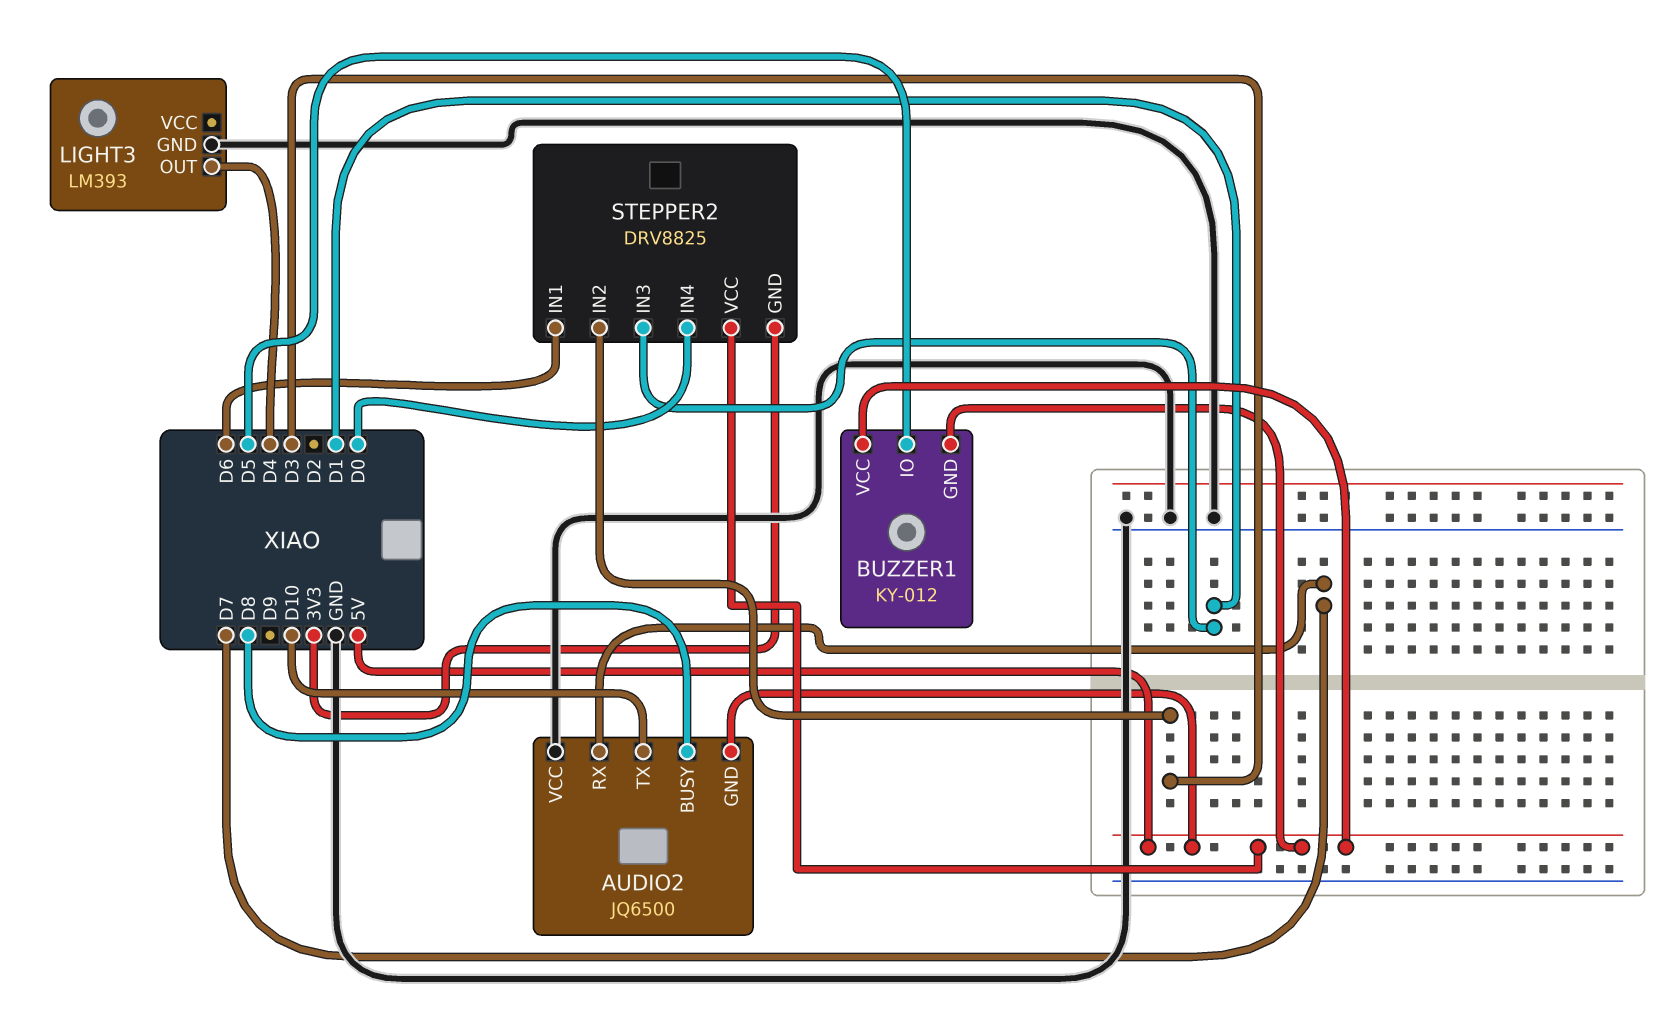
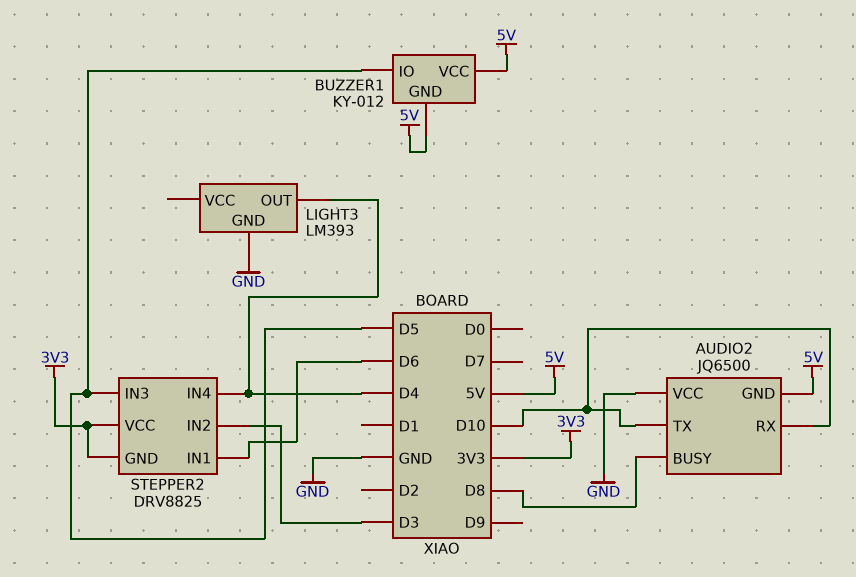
AUDIO2 pin RX: D7 -> D10
STEPPER2 pin IN3: D1 -> D5
STEPPER2 pin IN4: D0 -> D4
STEPPER2 pin VCC: 5V -> 3V3

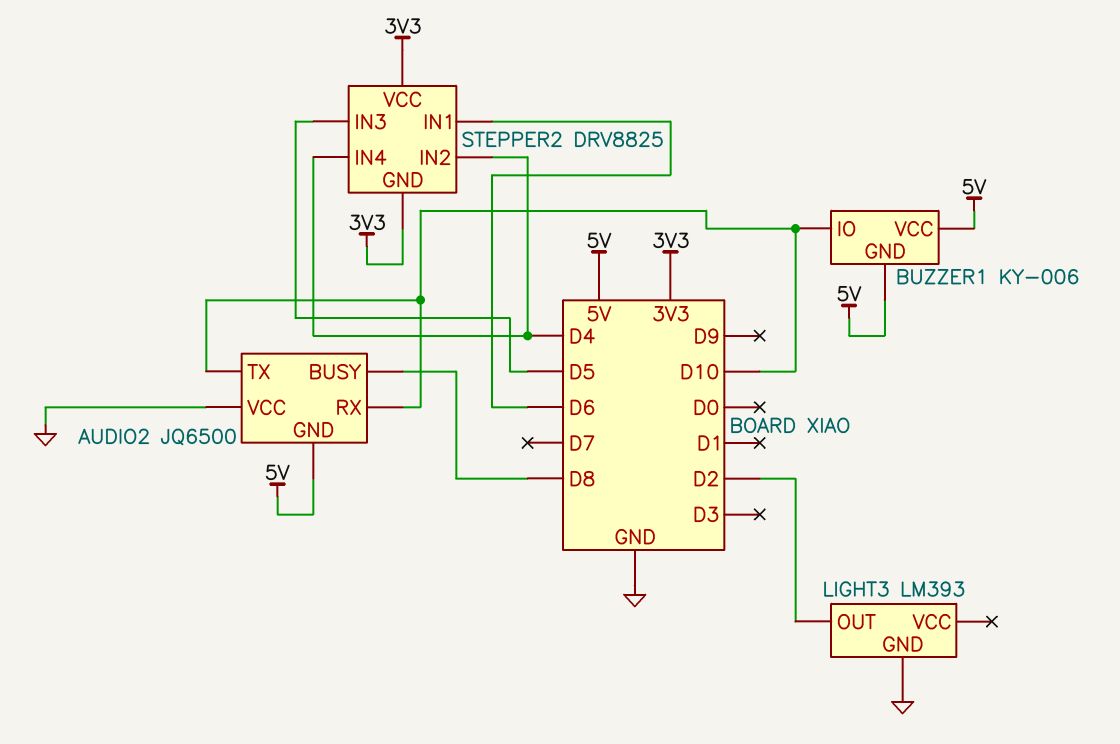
BUZZER1: KY-012 -> KY-006
BUZZER1 pin IO: D5 -> D10
LIGHT3 pin OUT: D4 -> D2
STEPPER2 pin IN2: D3 -> D4

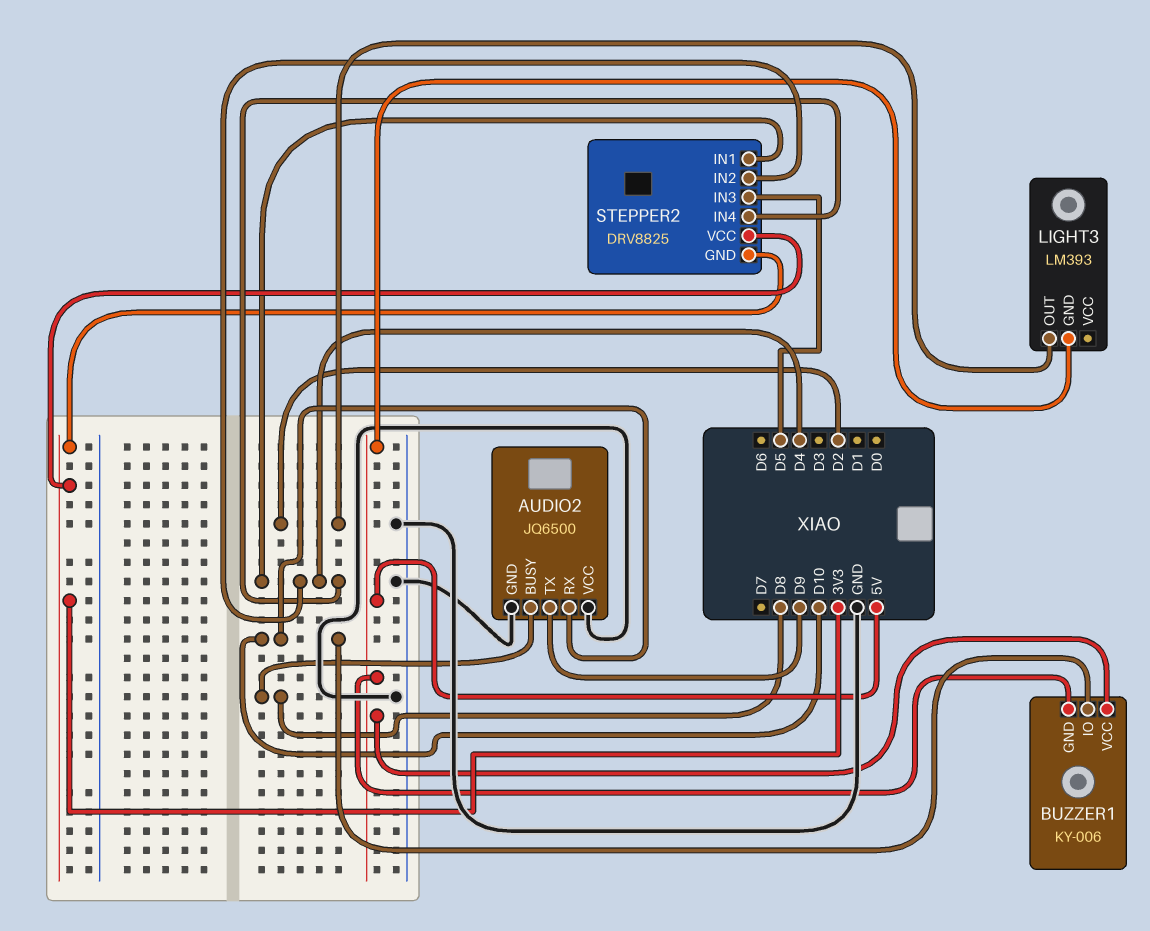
AUDIO2 pin GND: 5V -> GND
AUDIO2 pin TX: D10 -> D9
LIGHT3 pin GND: GND -> 5V
STEPPER2 pin IN1: D6 -> D4

